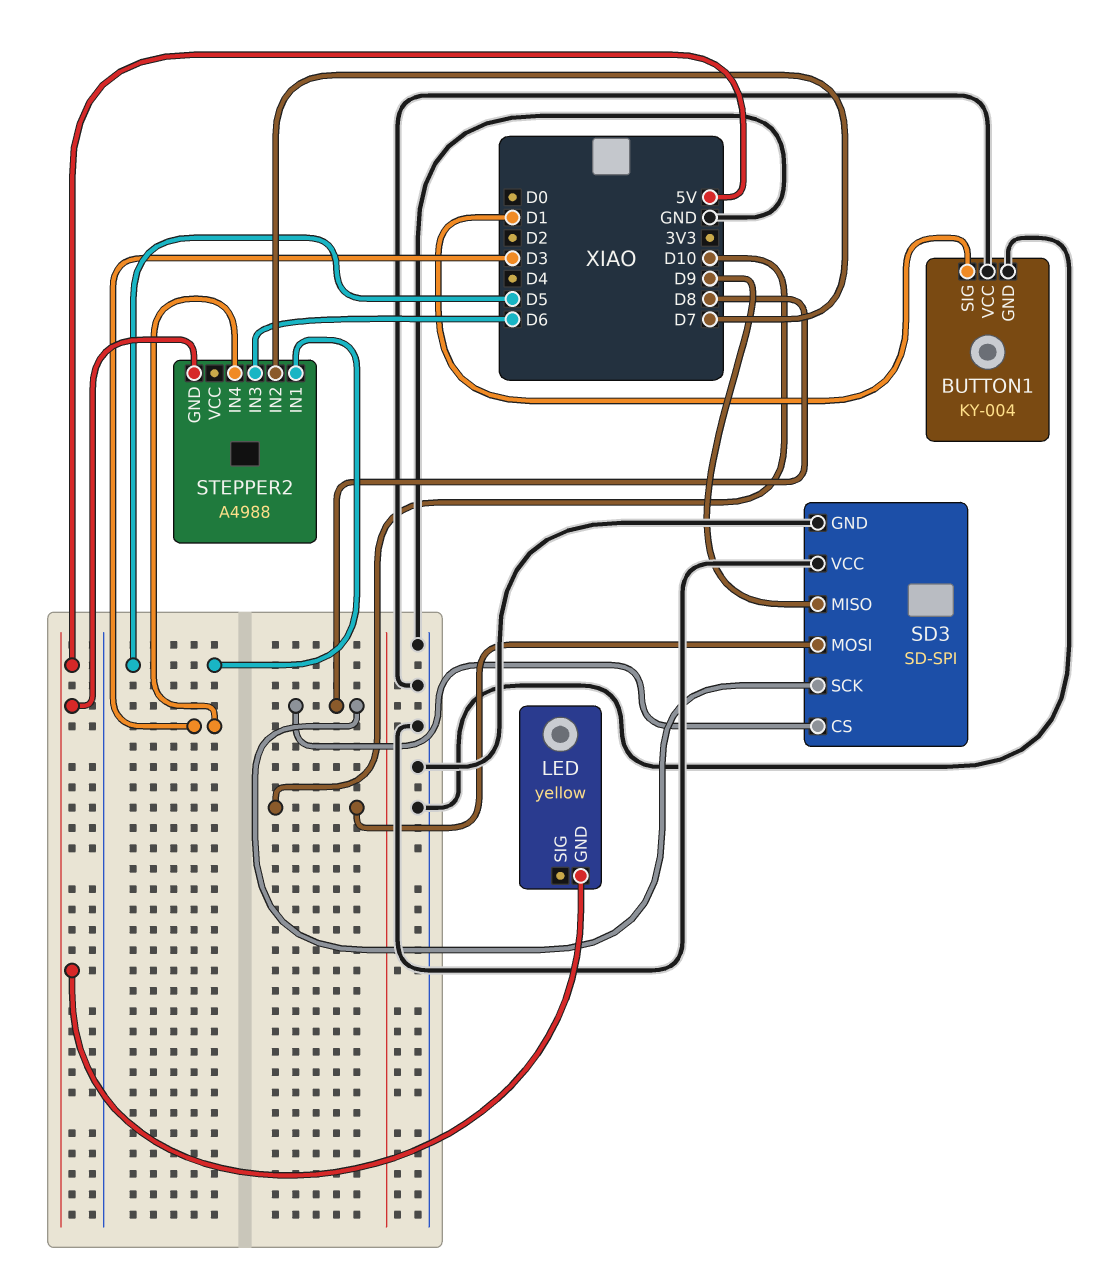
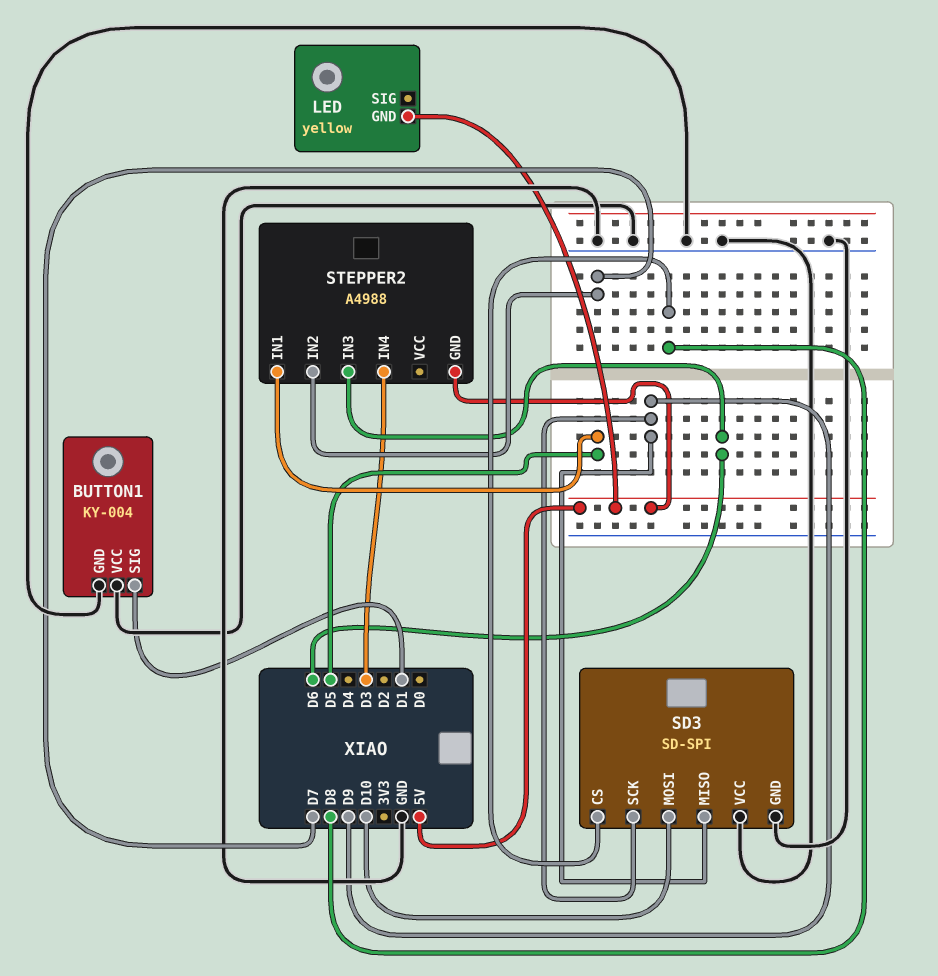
SD3 pin SCK: D8 -> D9

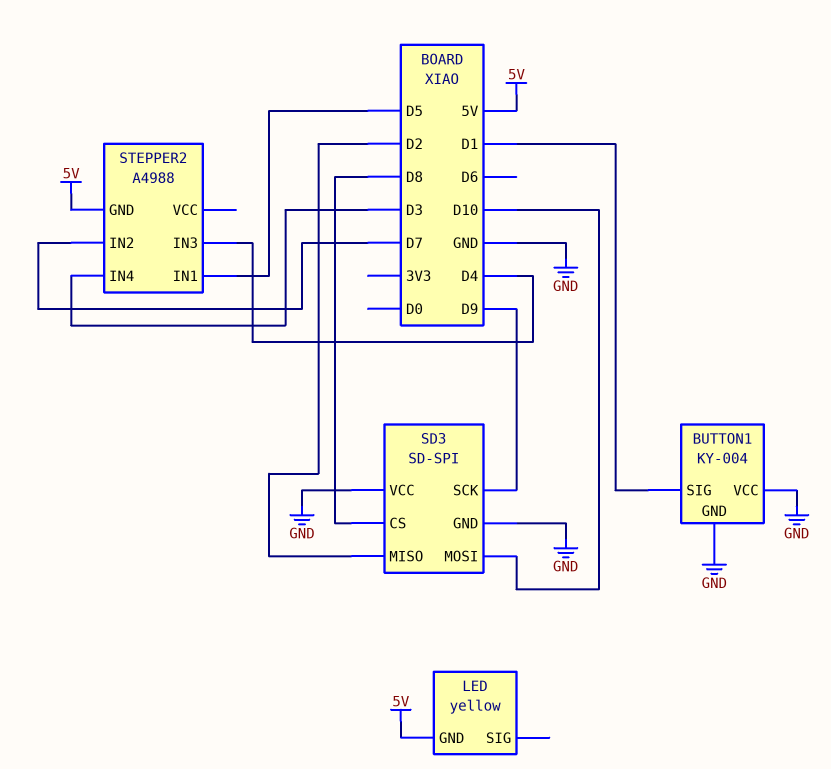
SD3 pin MISO: D9 -> D2
STEPPER2 pin IN3: D6 -> D4

